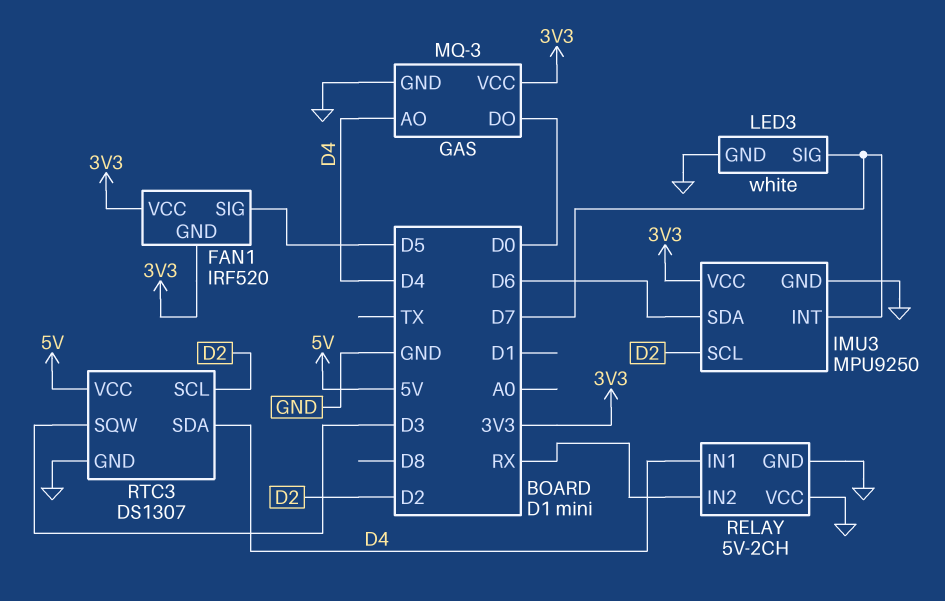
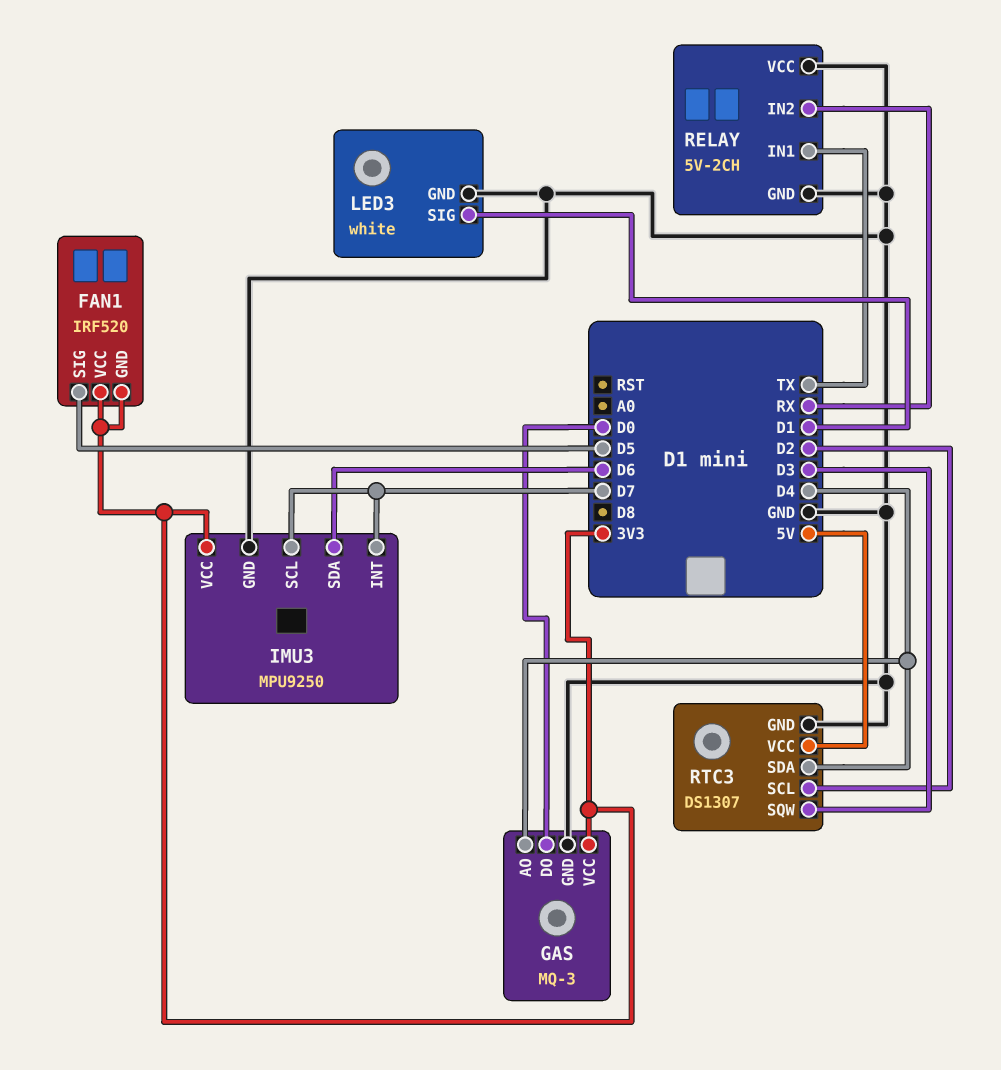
IMU3 pin SCL: D2 -> D7
LED3 pin SIG: D7 -> D1
RELAY pin IN1: D4 -> TX

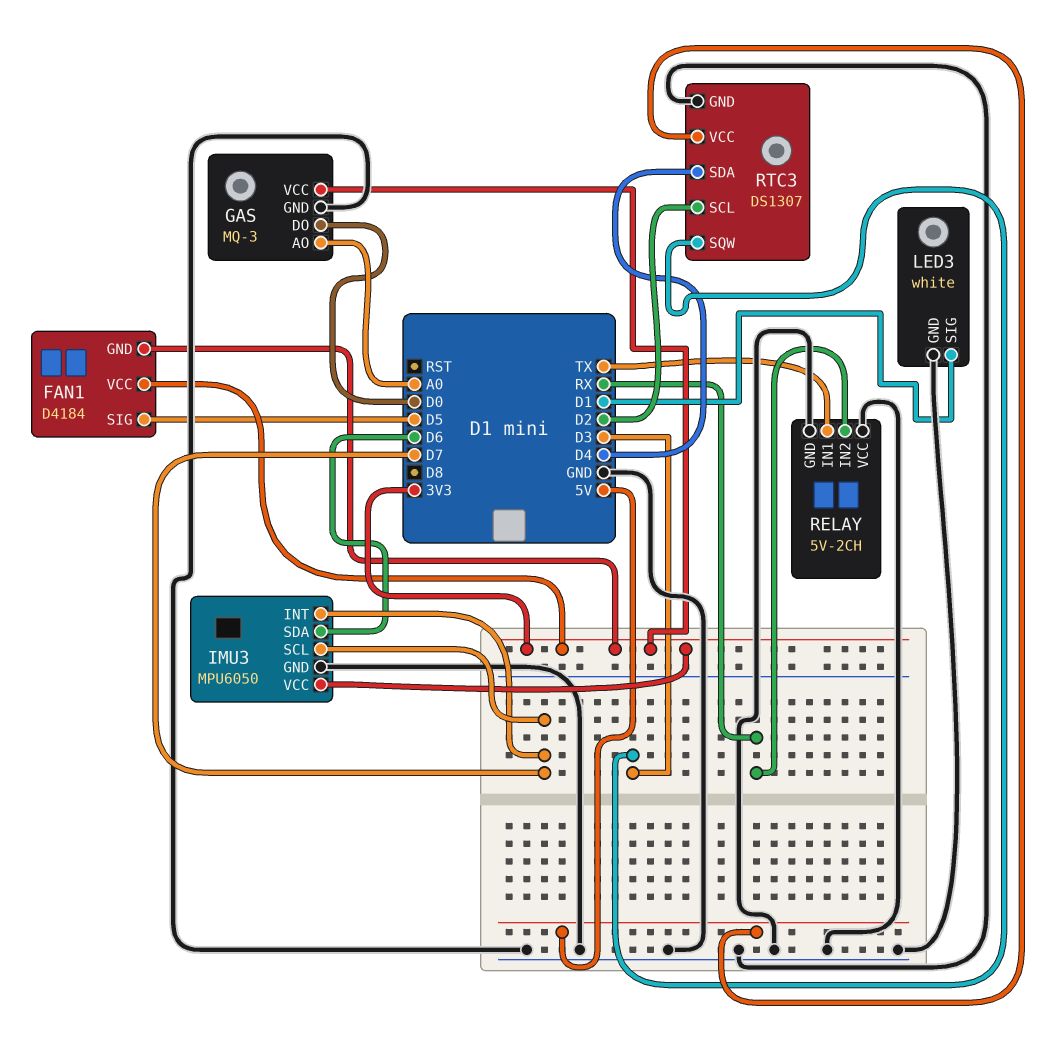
FAN1: IRF520 -> D4184
GAS pin AO: D4 -> A0
IMU3: MPU9250 -> MPU6050

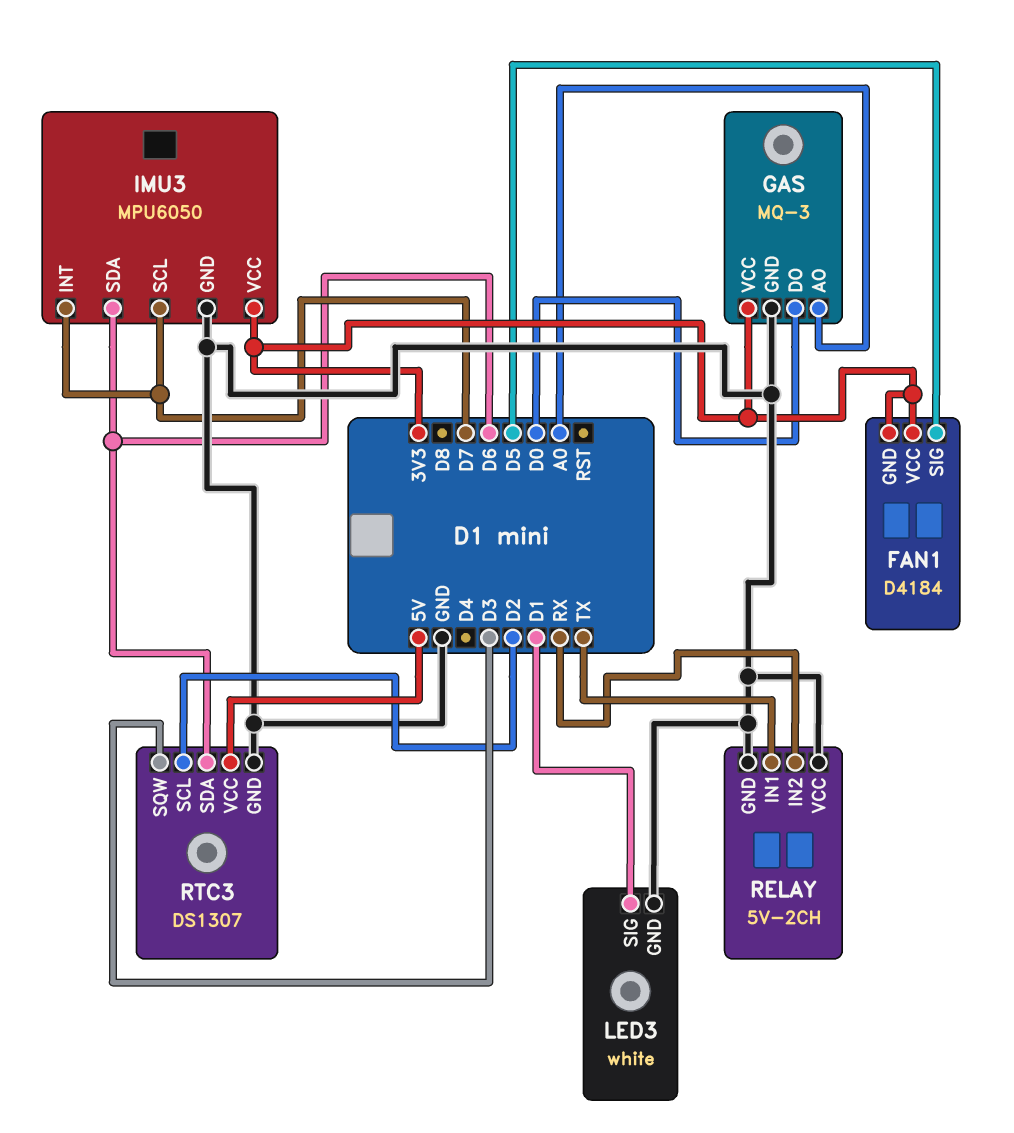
RTC3 pin SDA: D4 -> D6

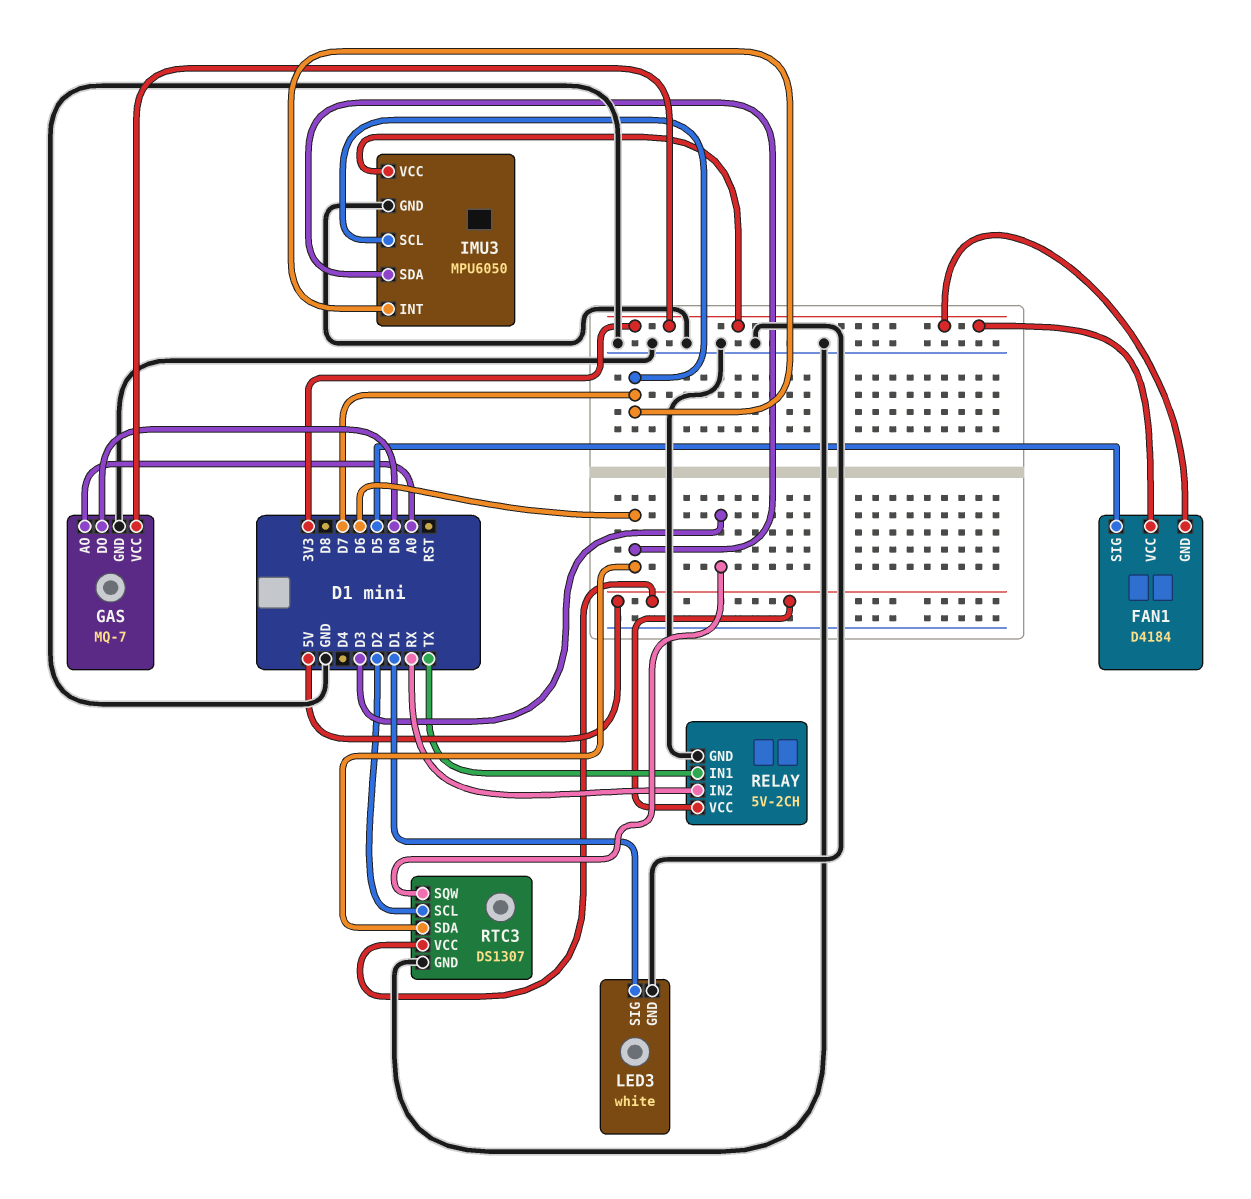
GAS: MQ-3 -> MQ-7
RELAY pin VCC: GND -> 5V

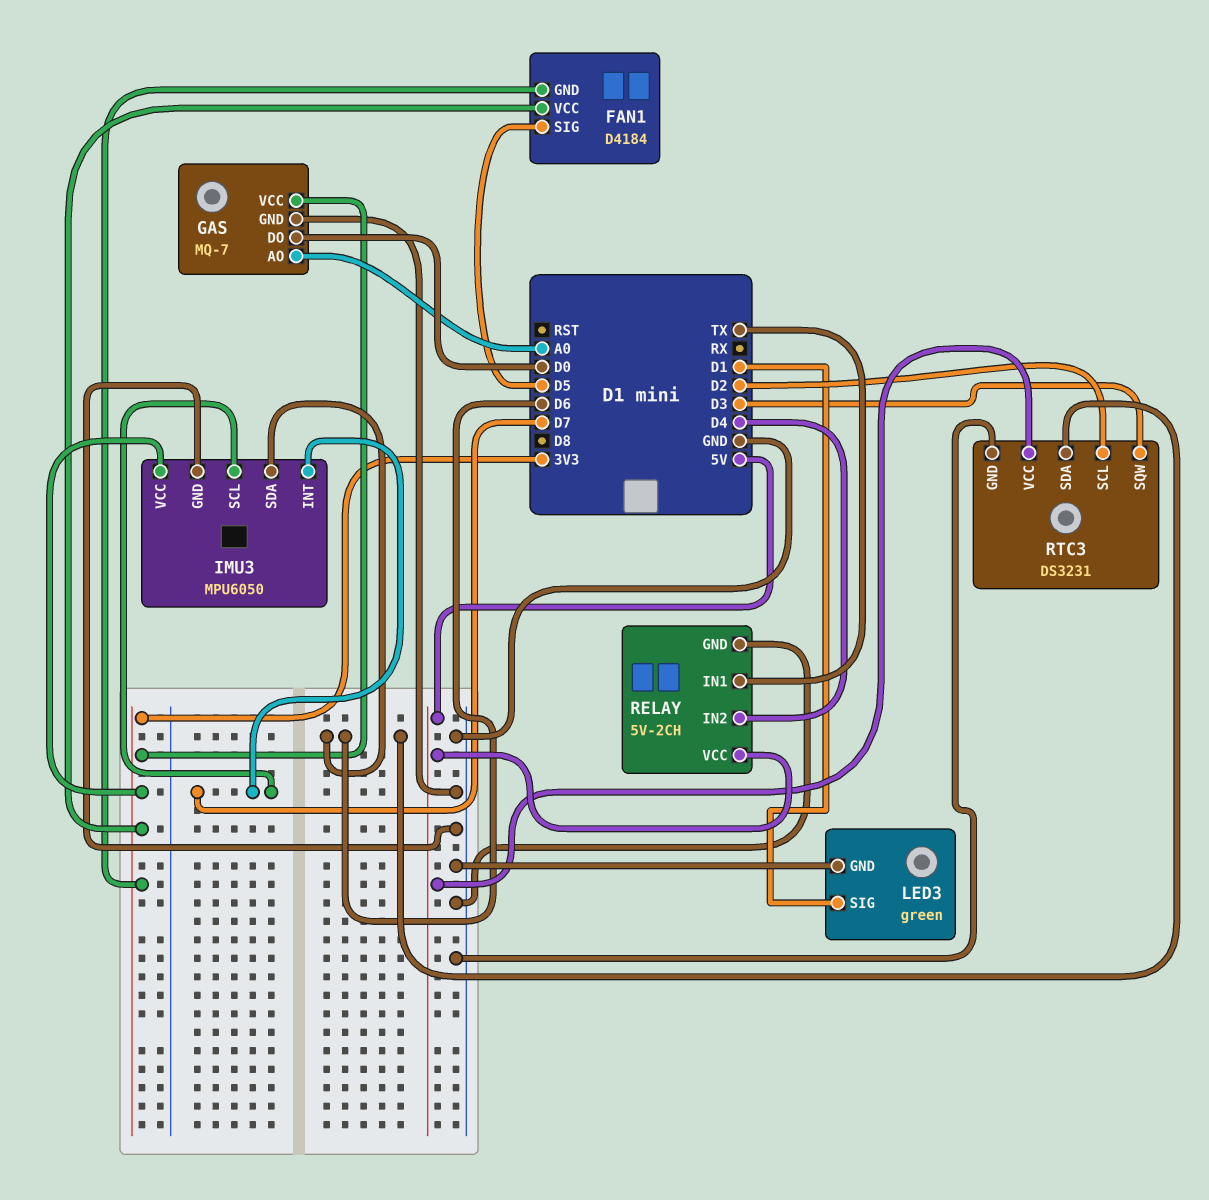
LED3: white -> green
RELAY pin IN2: RX -> D4
RTC3: DS1307 -> DS3231

